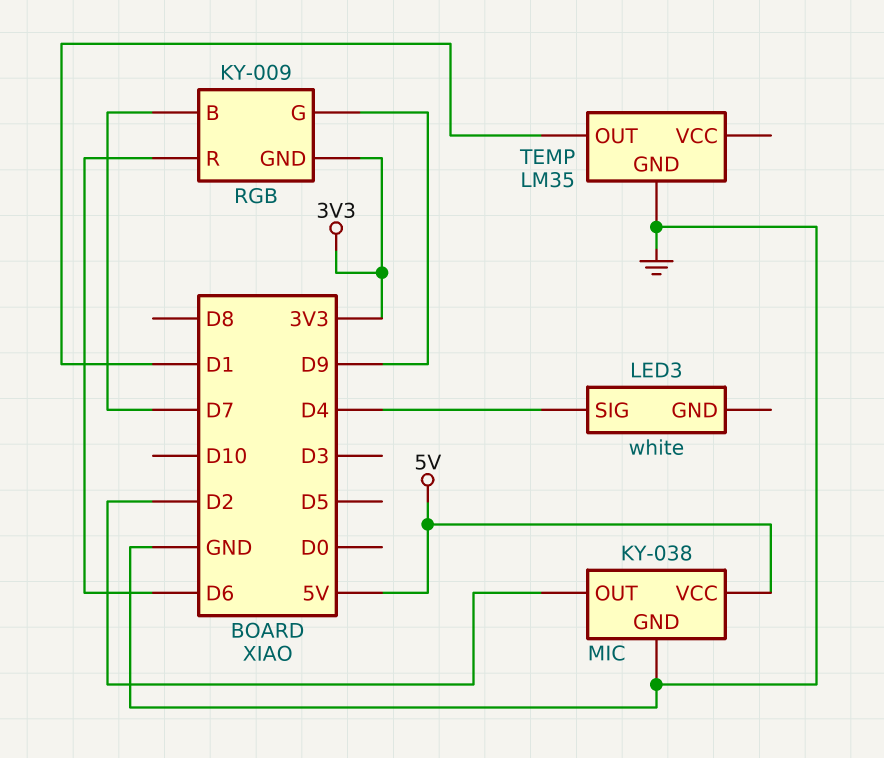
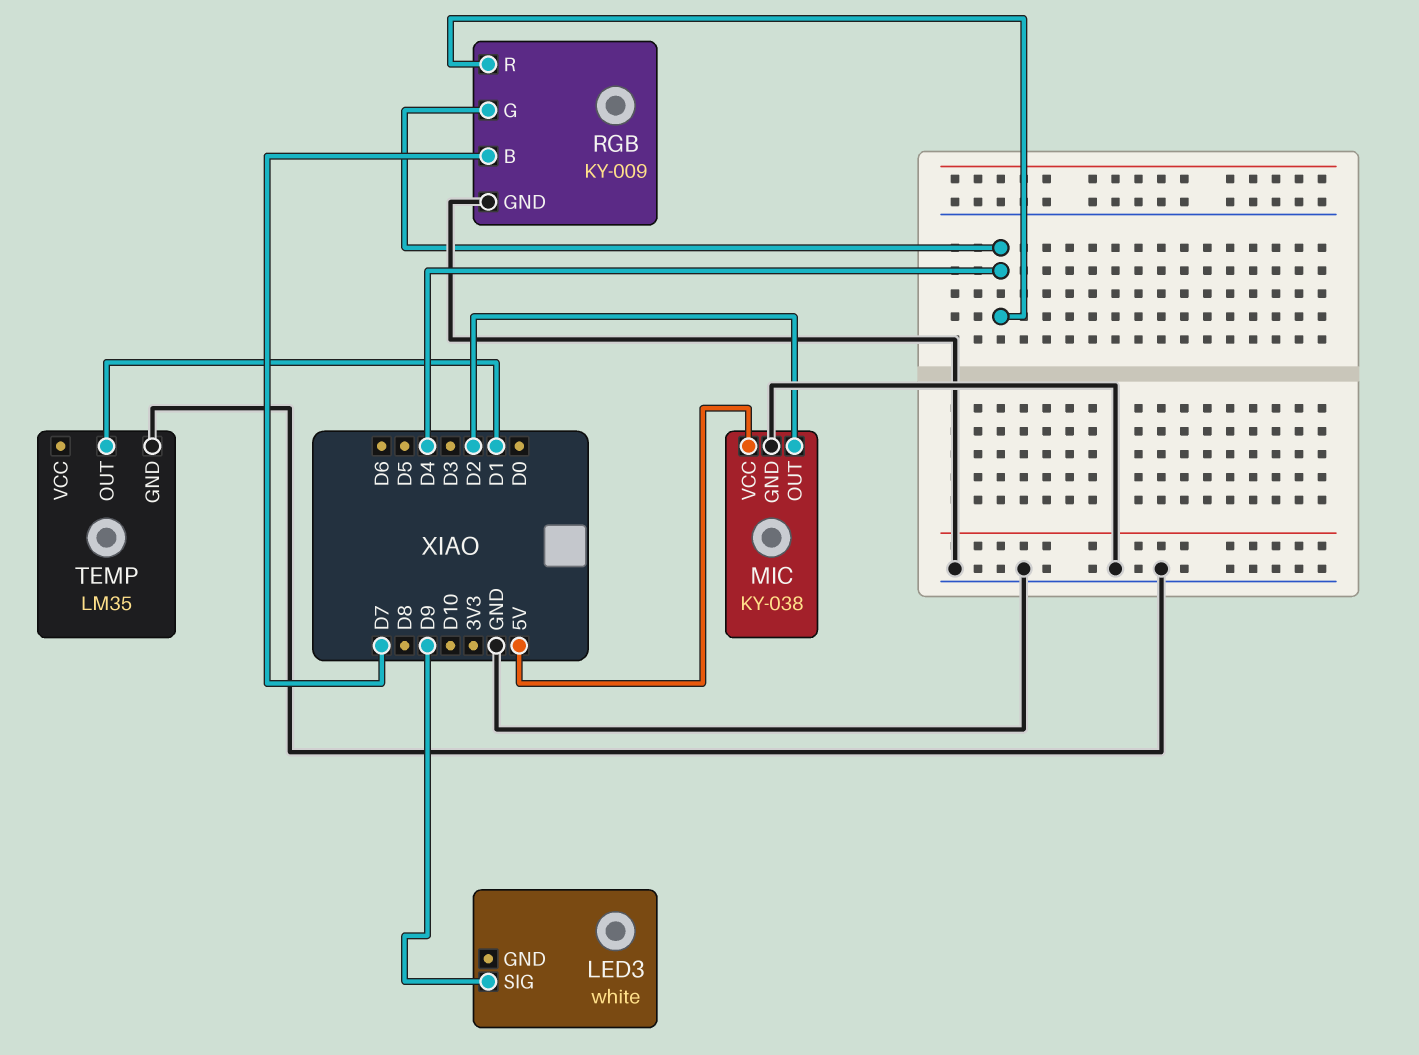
LED3 pin SIG: D4 -> D9
RGB pin G: D9 -> D4
RGB pin GND: 3V3 -> GND
RGB pin R: D6 -> D4

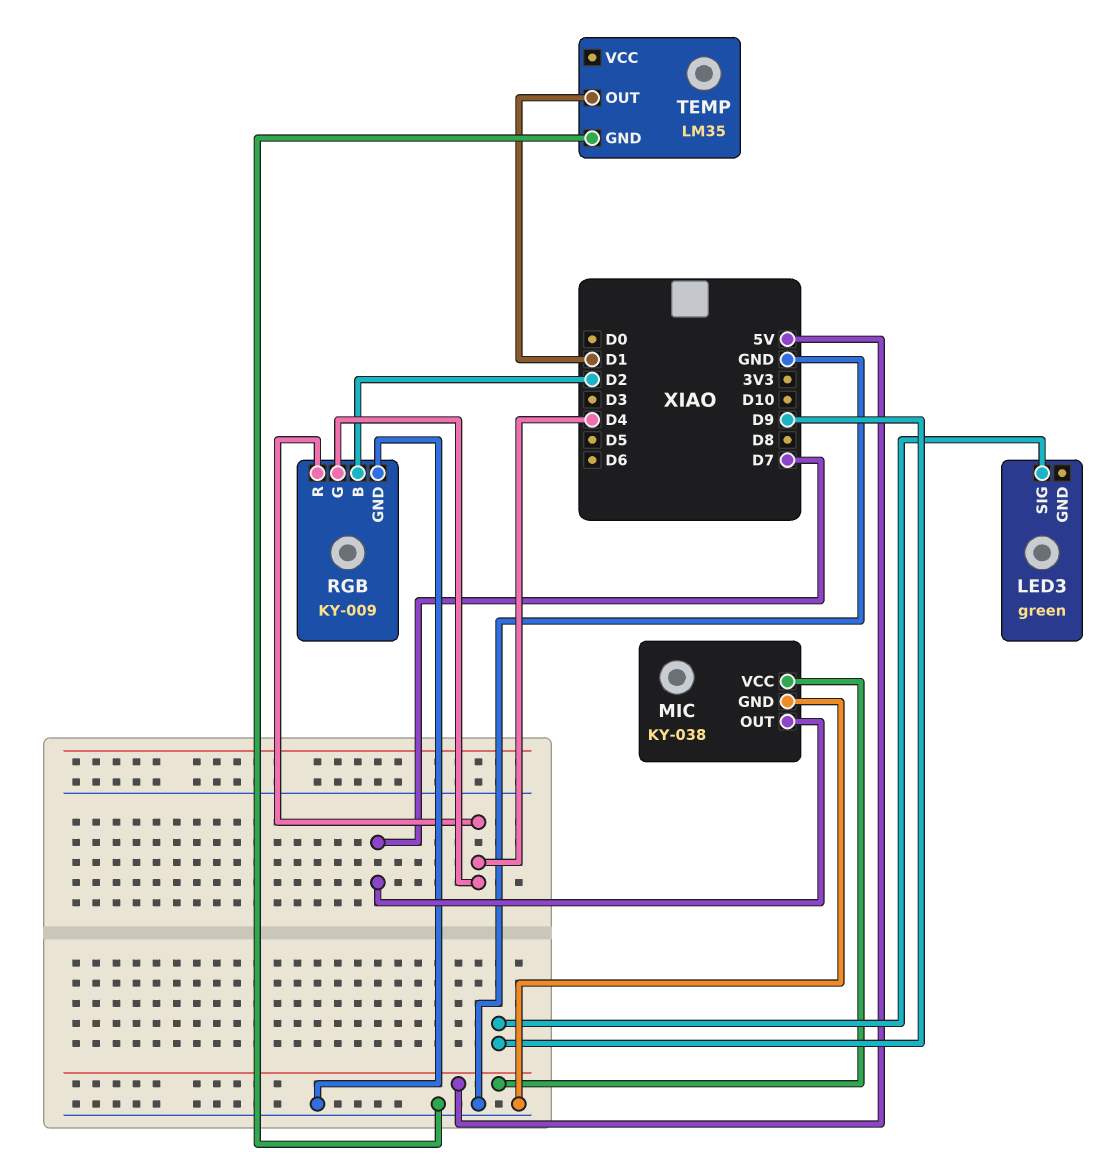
LED3: white -> green
MIC pin OUT: D2 -> D7
RGB pin B: D7 -> D2

